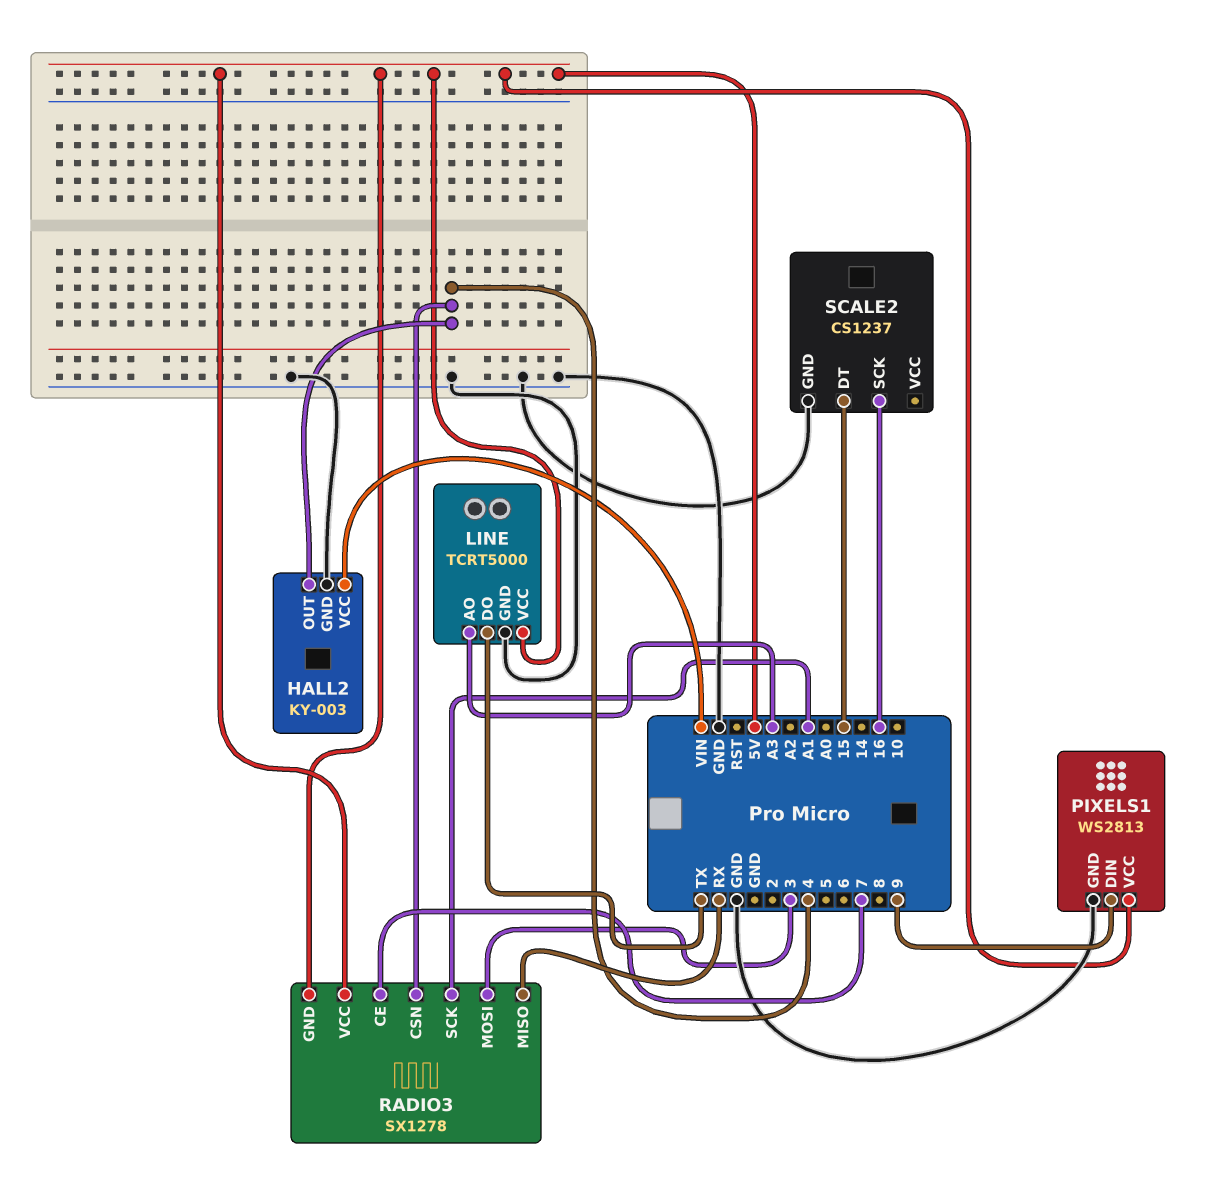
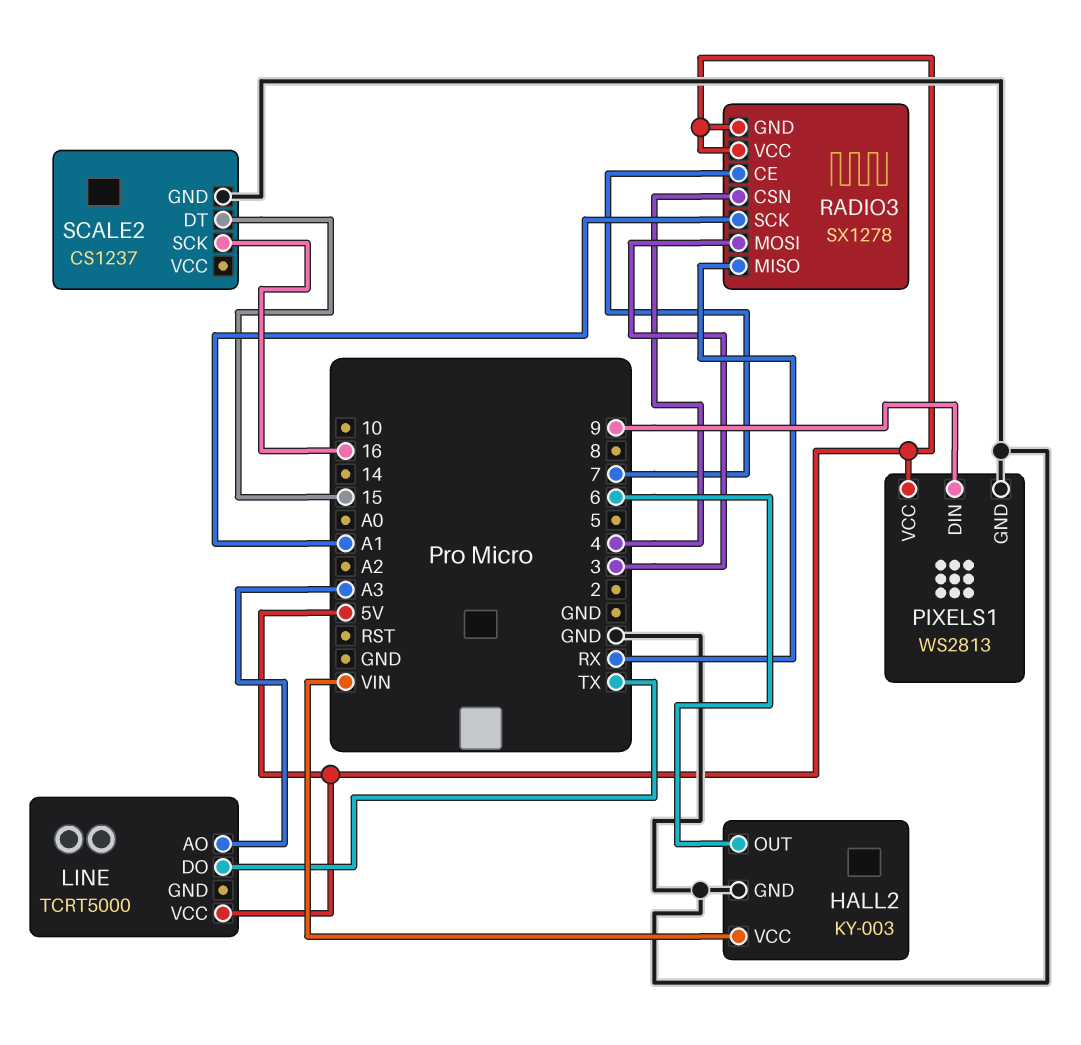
HALL2 pin OUT: 4 -> 6
LINE pin GND: GND -> none

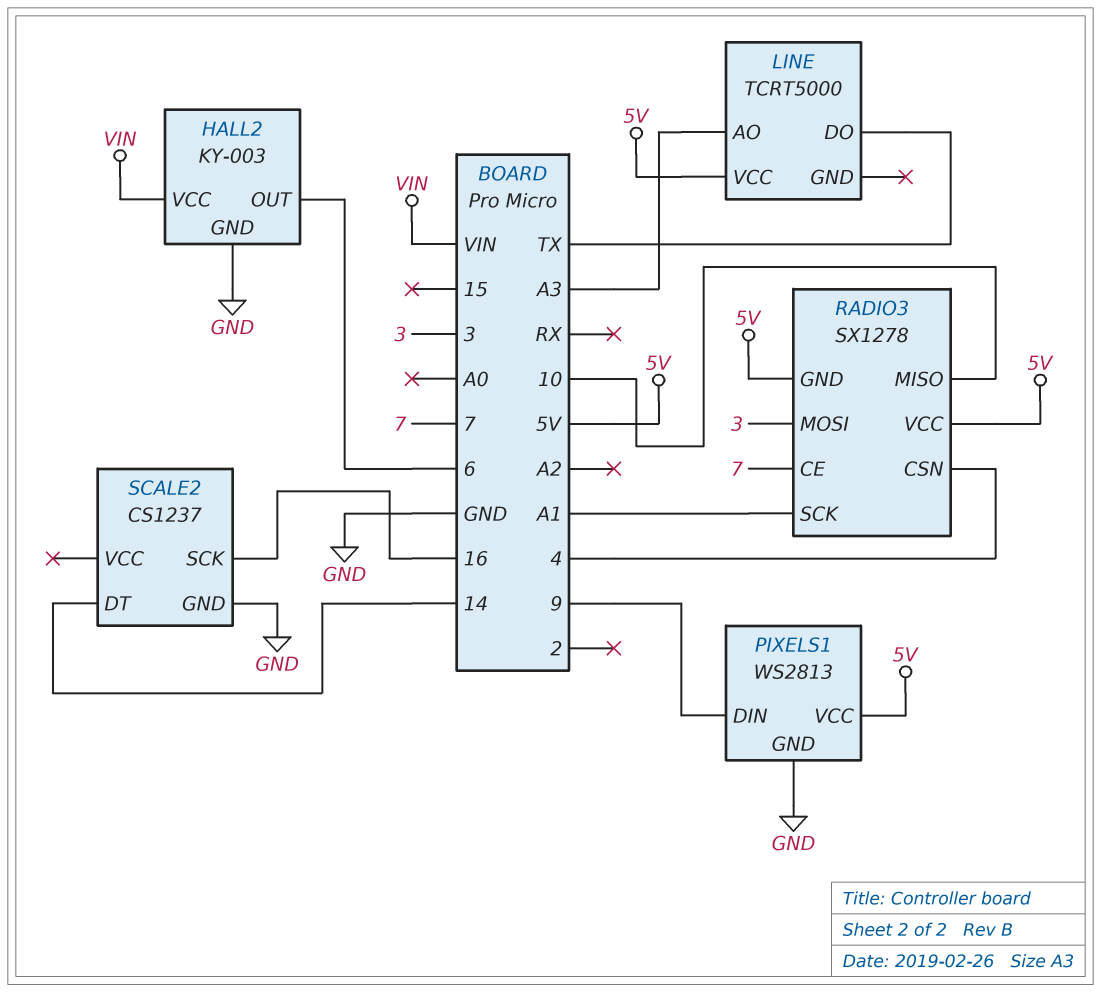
RADIO3 pin MISO: RX -> 10
SCALE2 pin DT: 15 -> 14

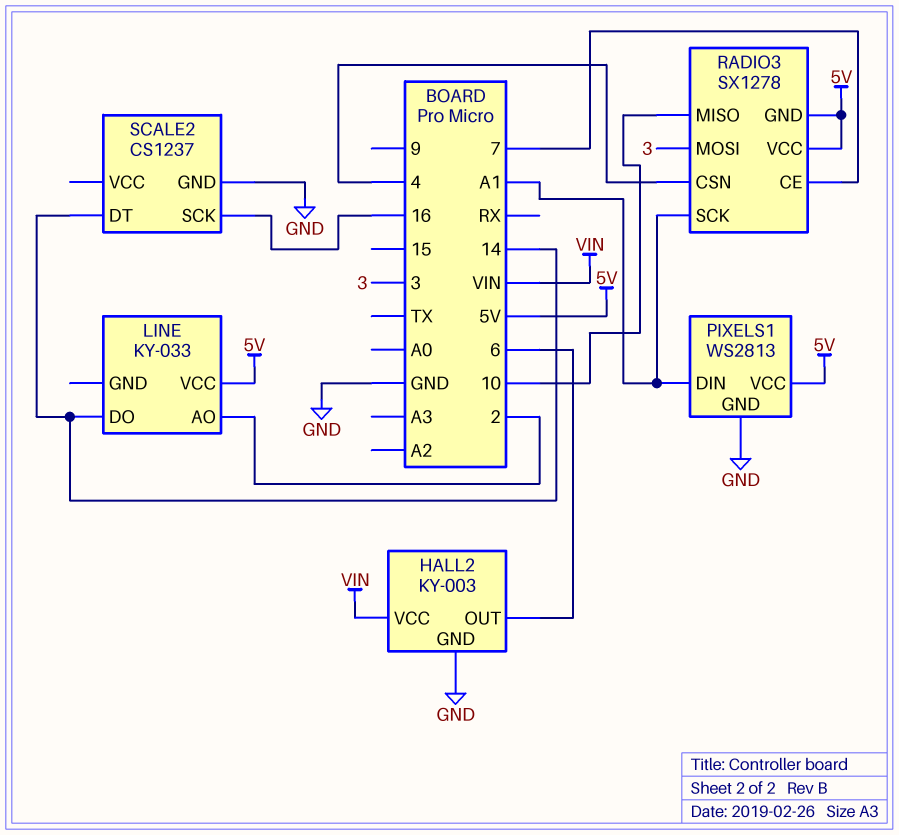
LINE: TCRT5000 -> KY-033
LINE pin AO: A3 -> 2
LINE pin DO: TX -> 14
PIXELS1 pin DIN: 9 -> A1

